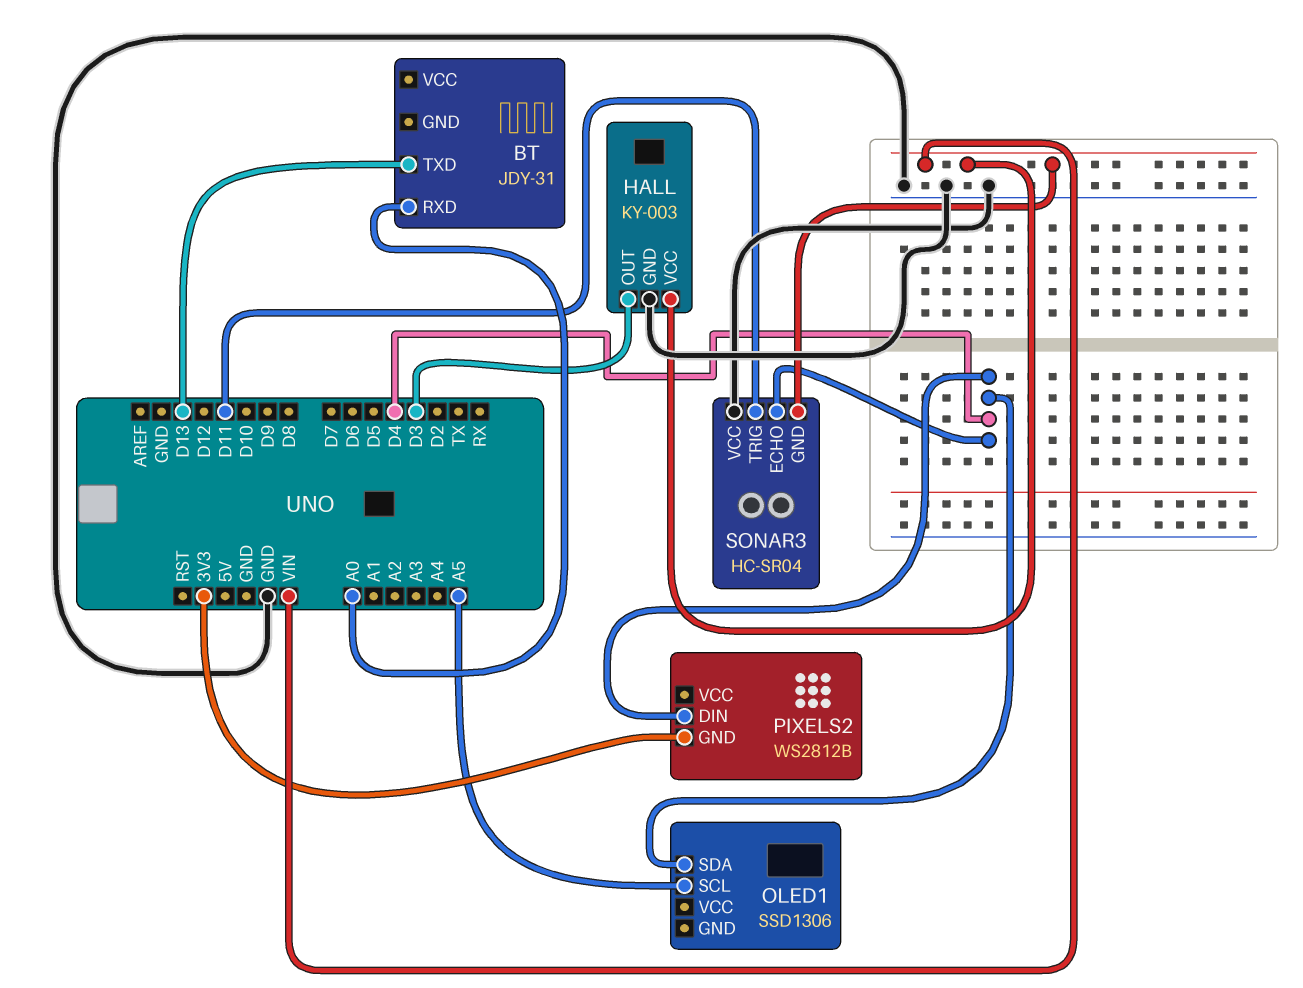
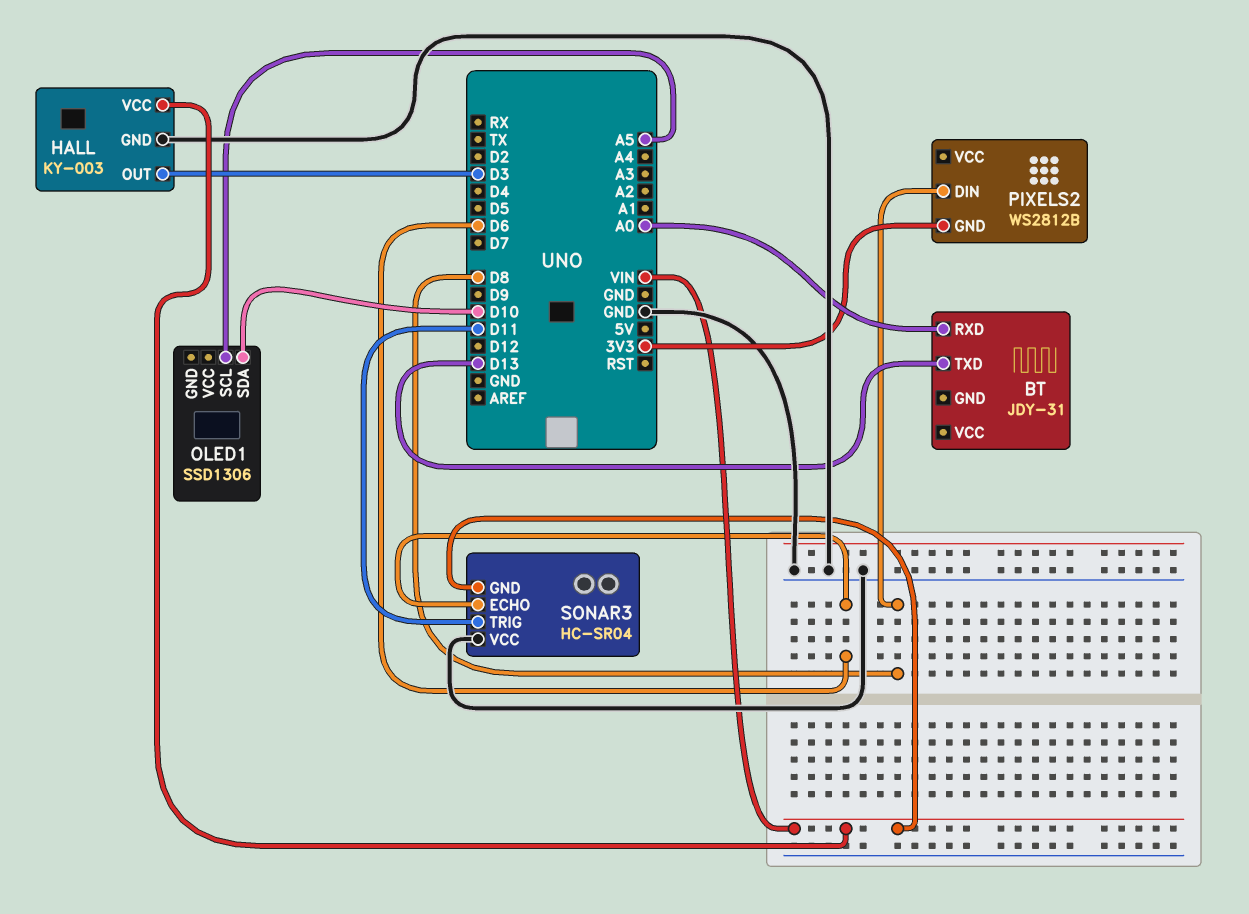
OLED1 pin SDA: D4 -> D10
PIXELS2 pin DIN: D4 -> D8
SONAR3 pin ECHO: D4 -> D6

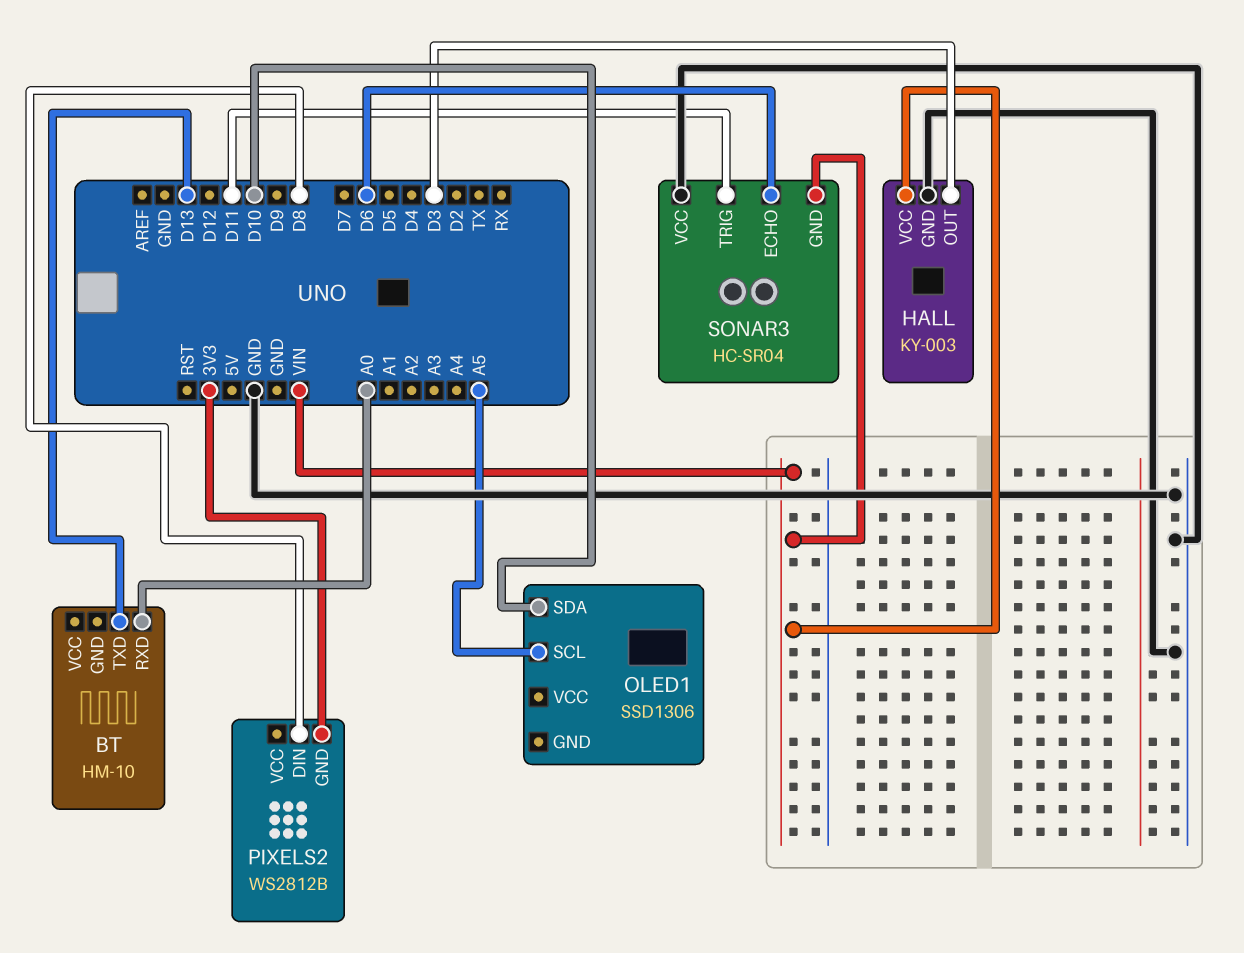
BT: JDY-31 -> HM-10

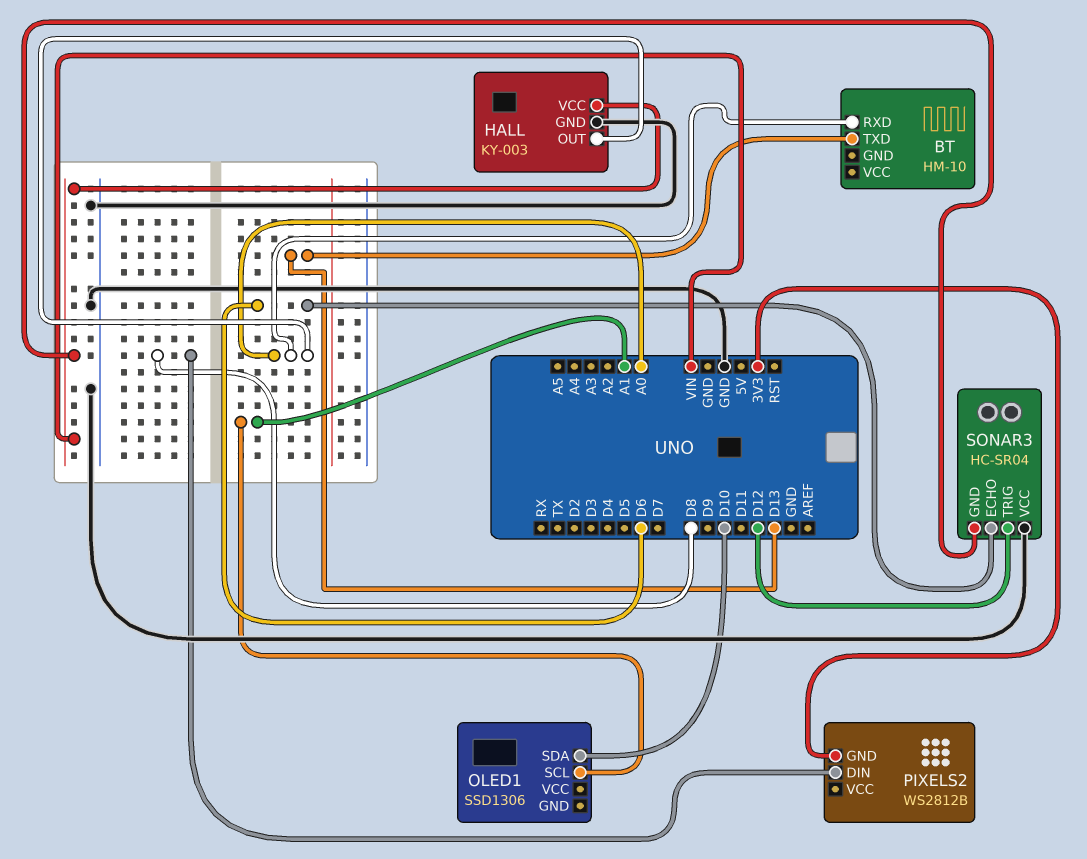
HALL pin OUT: D3 -> A0
OLED1 pin SCL: A5 -> A1
SONAR3 pin TRIG: D11 -> D12

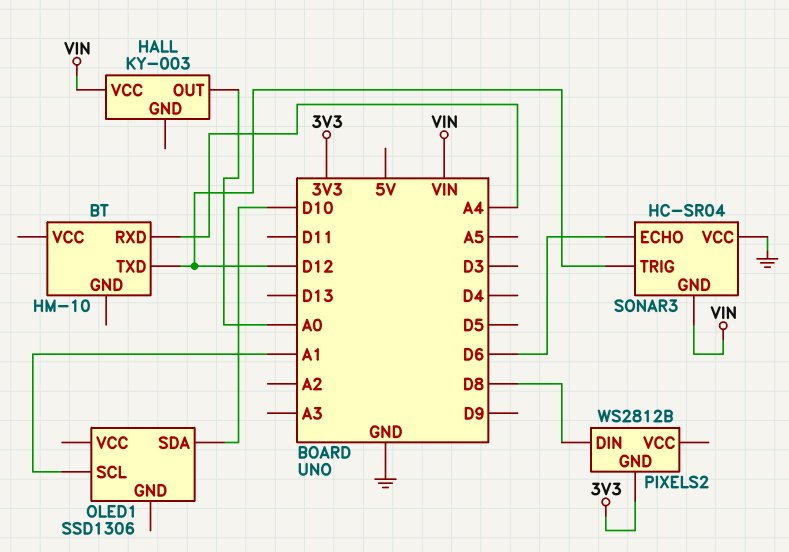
BT pin RXD: A0 -> A4
BT pin TXD: D13 -> D12
HALL pin GND: GND -> none

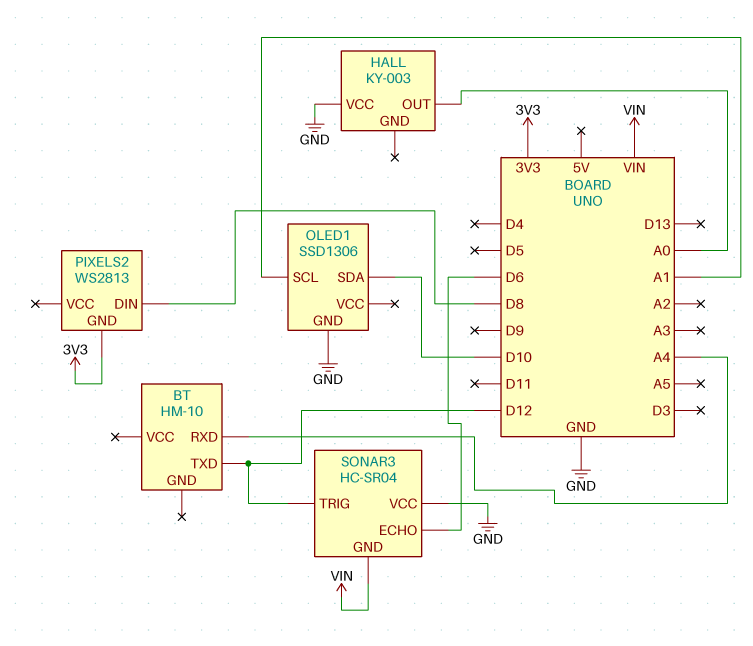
HALL pin VCC: VIN -> GND
OLED1 pin GND: none -> GND
PIXELS2: WS2812B -> WS2813

